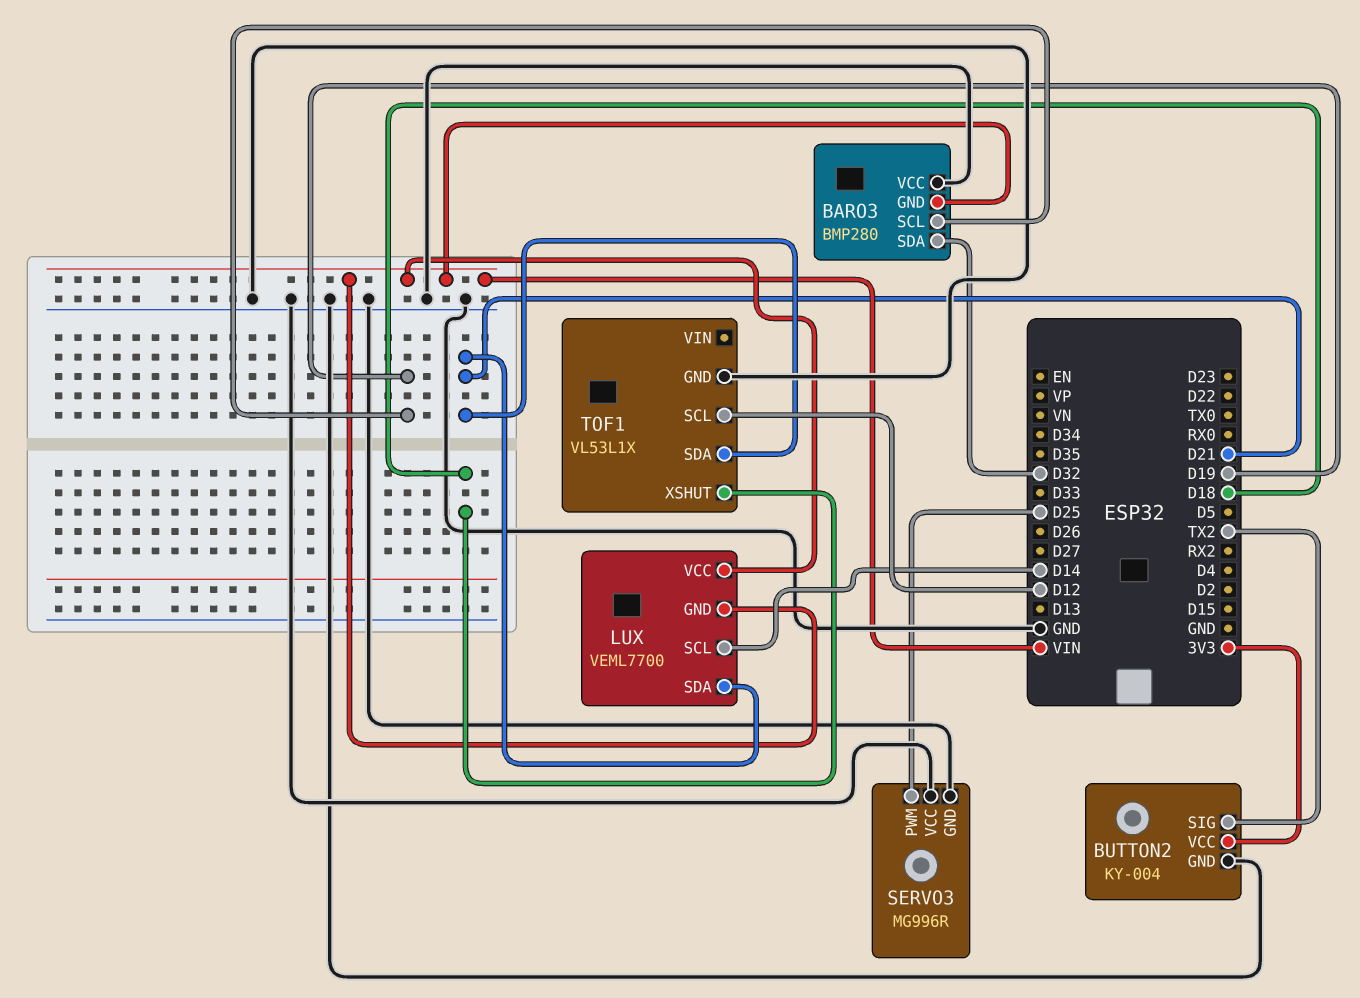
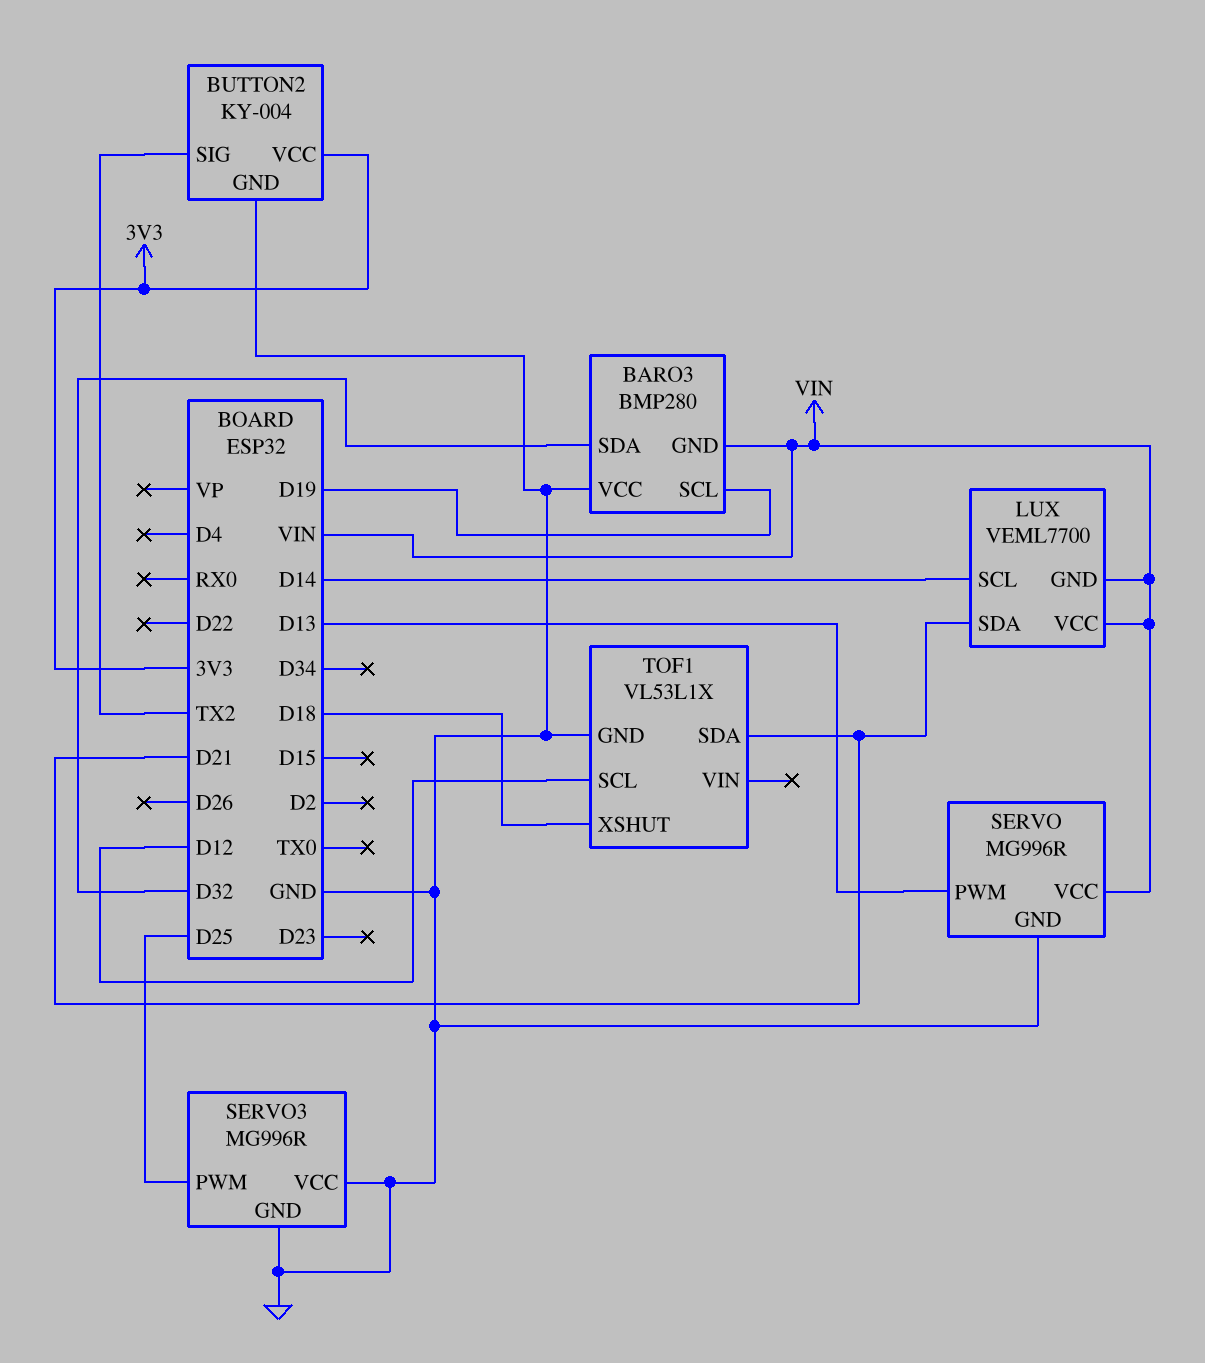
SERVO: none -> MG996R
SERVO pin GND: none -> GND
SERVO pin PWM: none -> D13
SERVO pin VCC: none -> VIN

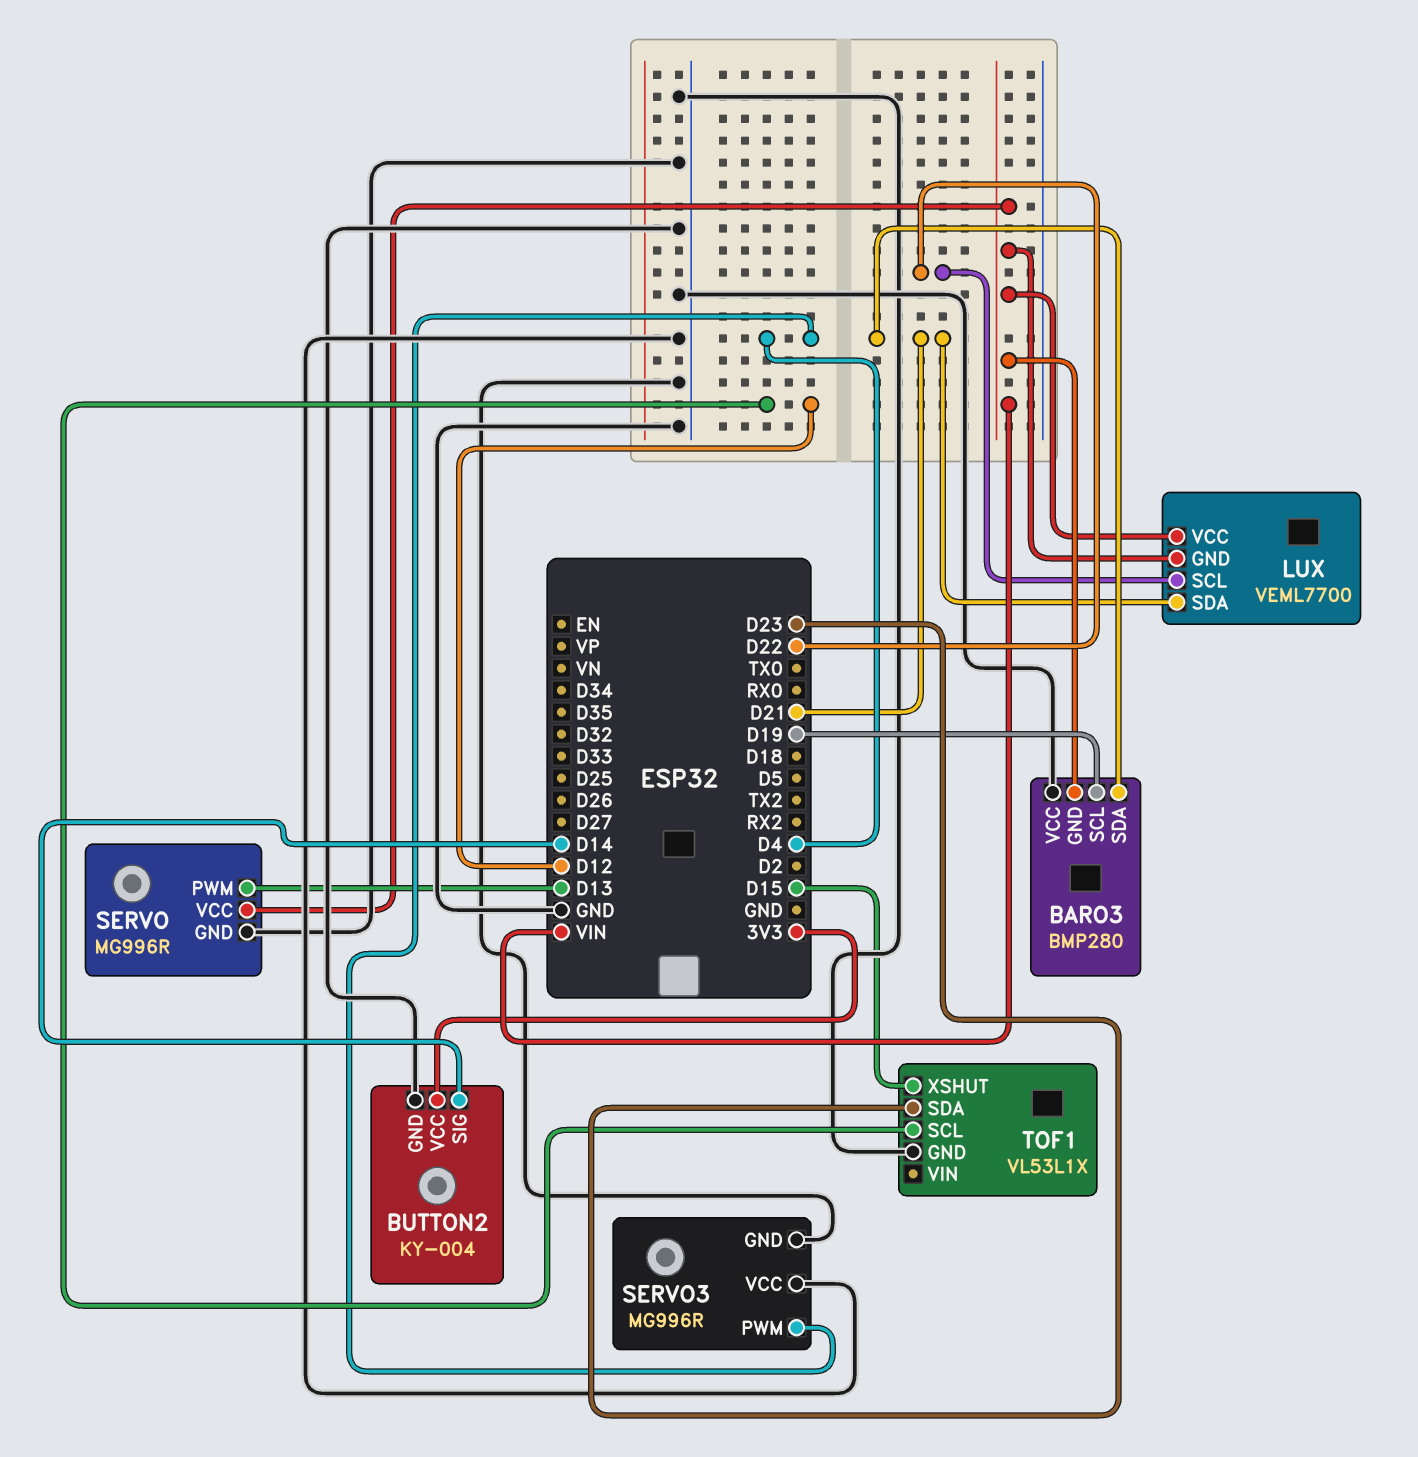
BARO3 pin SDA: D32 -> D21
BUTTON2 pin SIG: TX2 -> D14
LUX pin SCL: D14 -> D22
SERVO3 pin PWM: D25 -> D4
TOF1 pin SDA: D21 -> D23
TOF1 pin XSHUT: D18 -> D15

